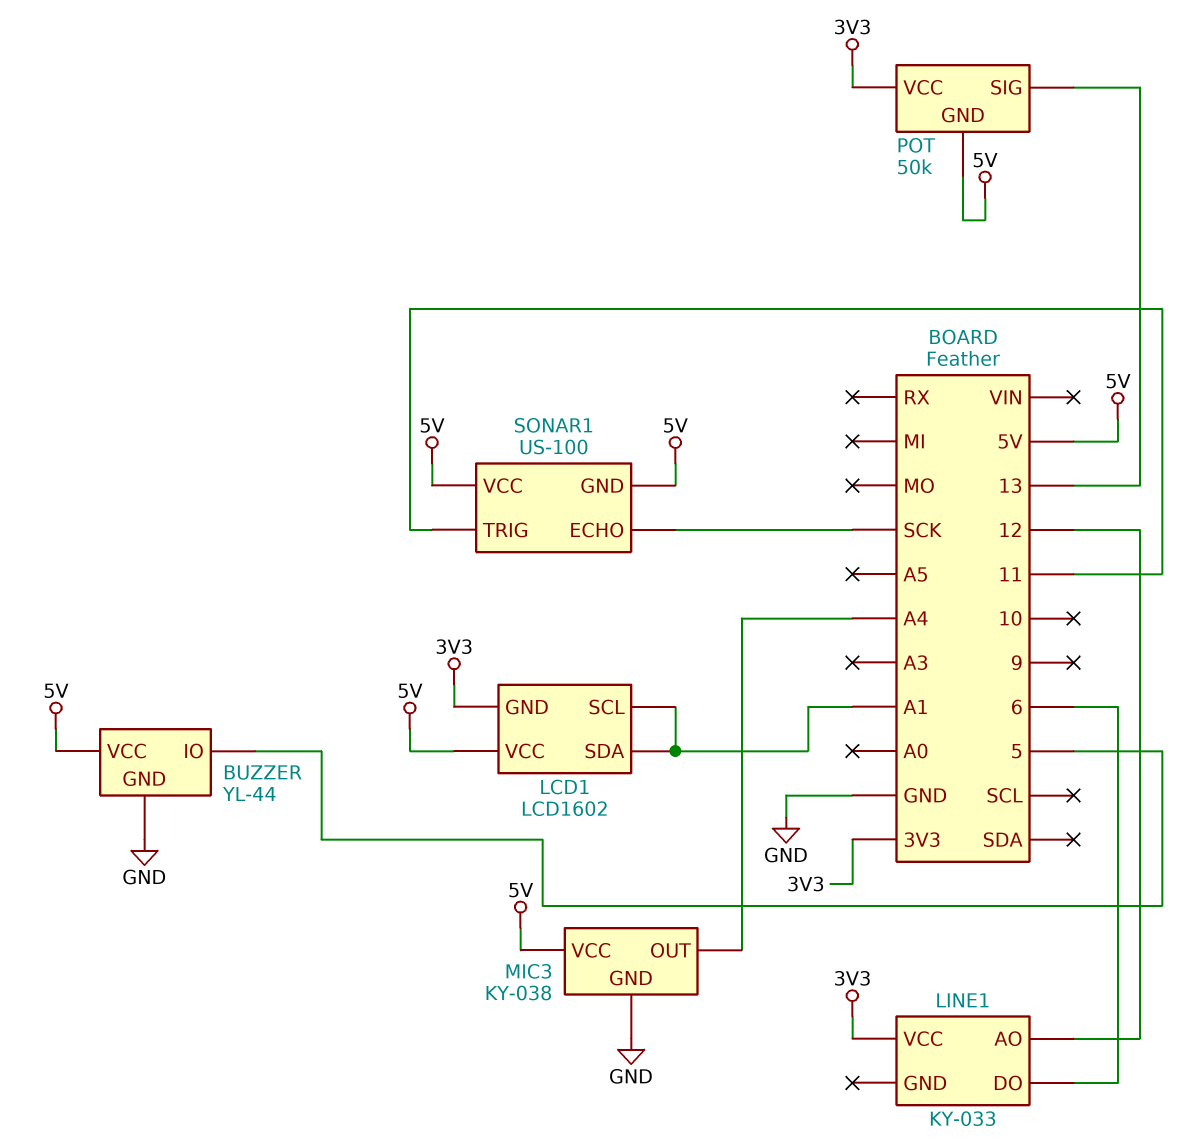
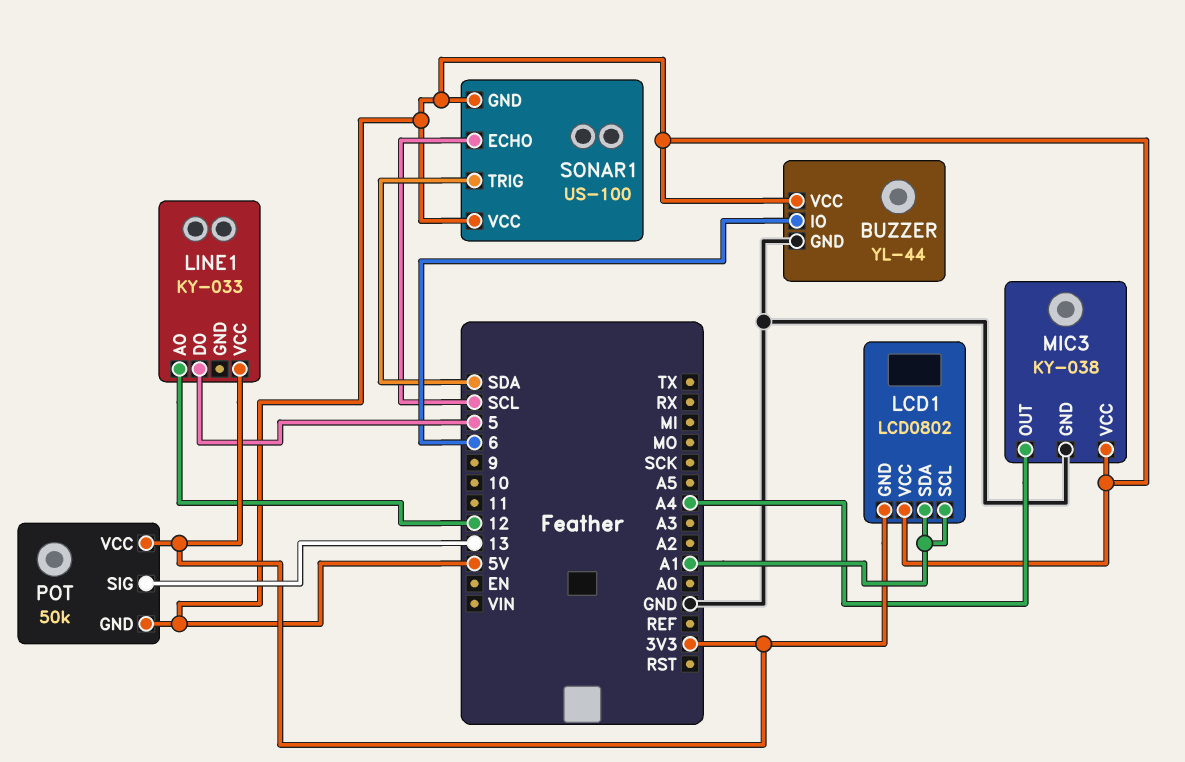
BUZZER pin IO: 5 -> 6
LCD1: LCD1602 -> LCD0802
LINE1 pin DO: 6 -> 5
SONAR1 pin ECHO: SCK -> SCL
SONAR1 pin TRIG: 11 -> SDA

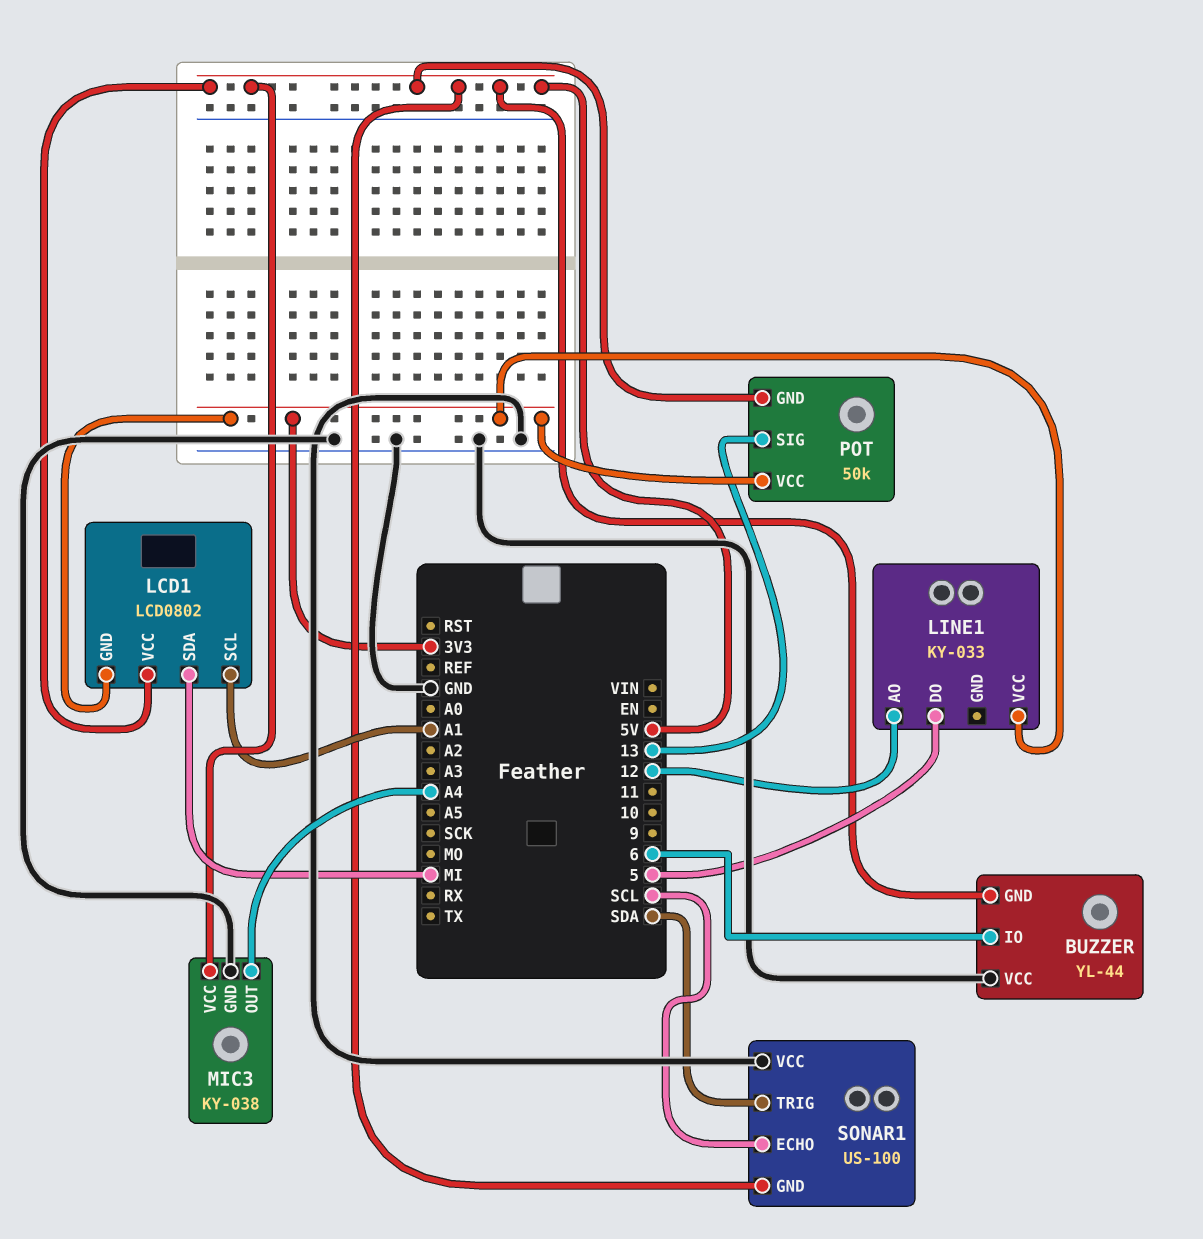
BUZZER pin GND: GND -> 5V
BUZZER pin VCC: 5V -> GND
LCD1 pin SDA: A1 -> MI
SONAR1 pin VCC: 5V -> GND

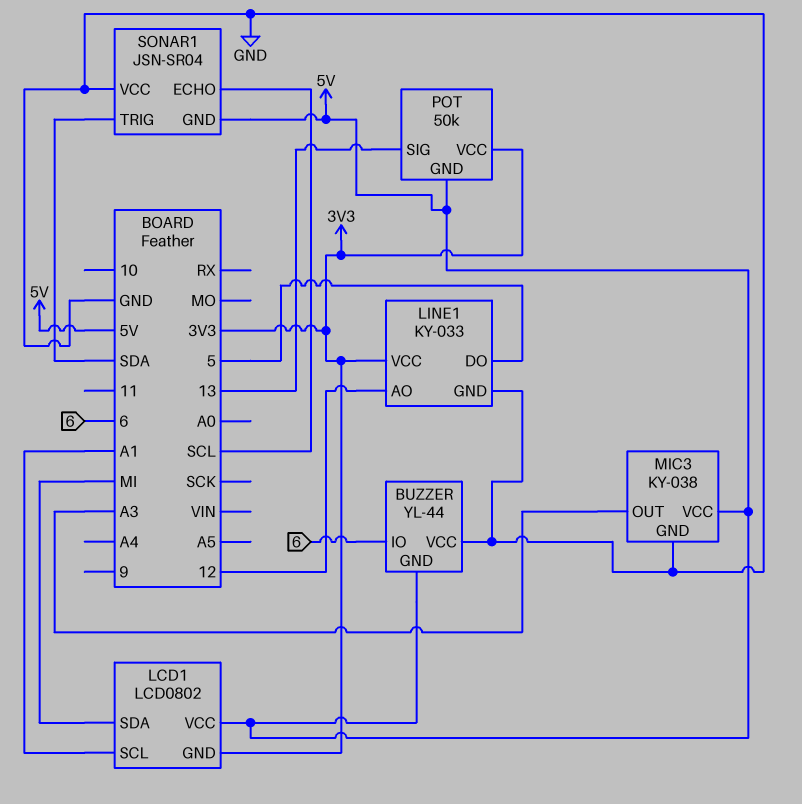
LINE1 pin GND: none -> GND
MIC3 pin OUT: A4 -> A3
SONAR1: US-100 -> JSN-SR04

